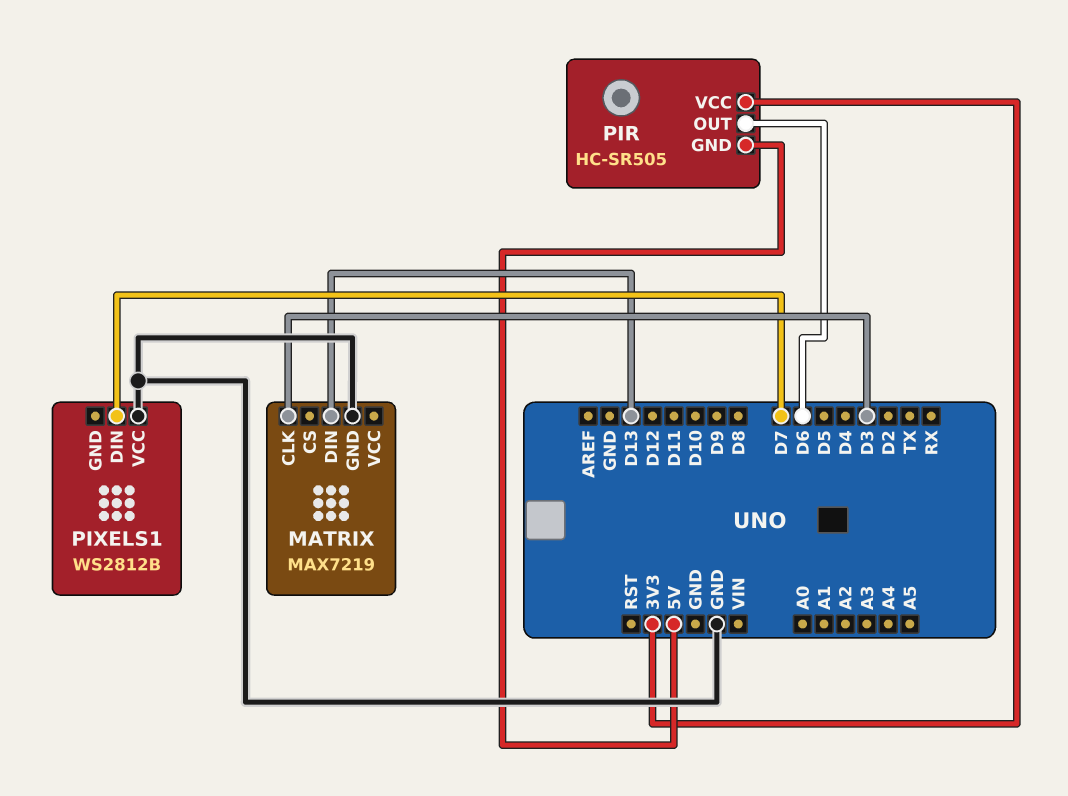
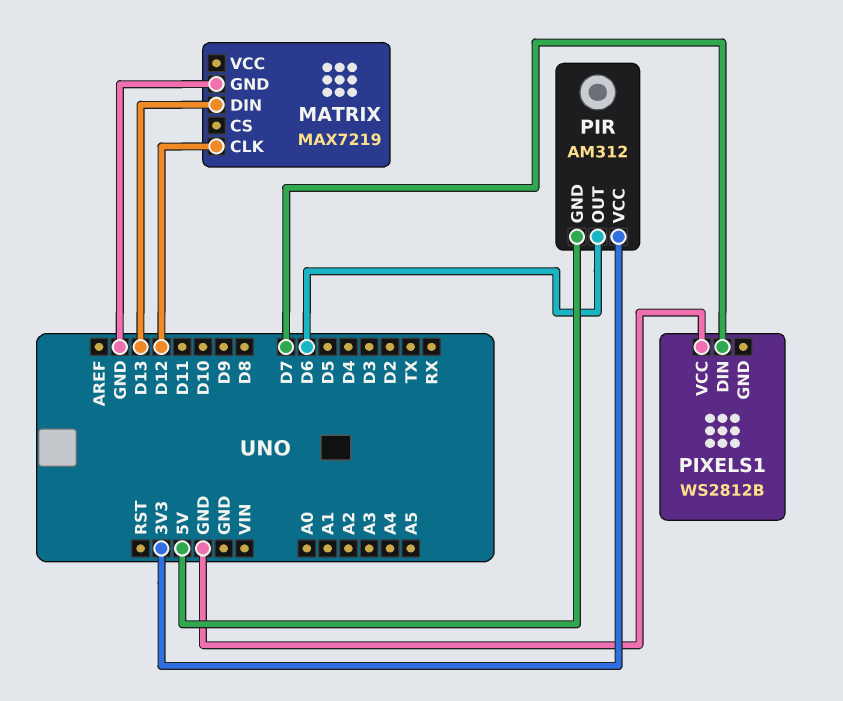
MATRIX pin CLK: D3 -> D12
PIR: HC-SR505 -> AM312

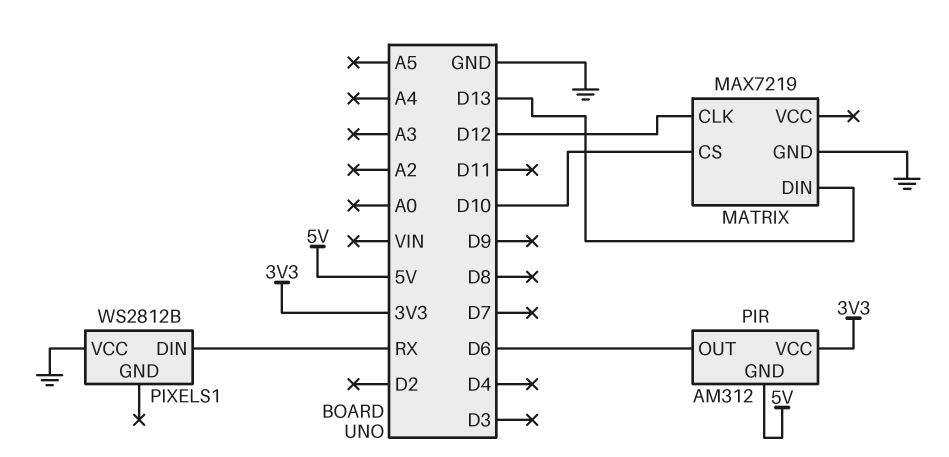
MATRIX pin CS: none -> D10
PIXELS1 pin DIN: D7 -> RX

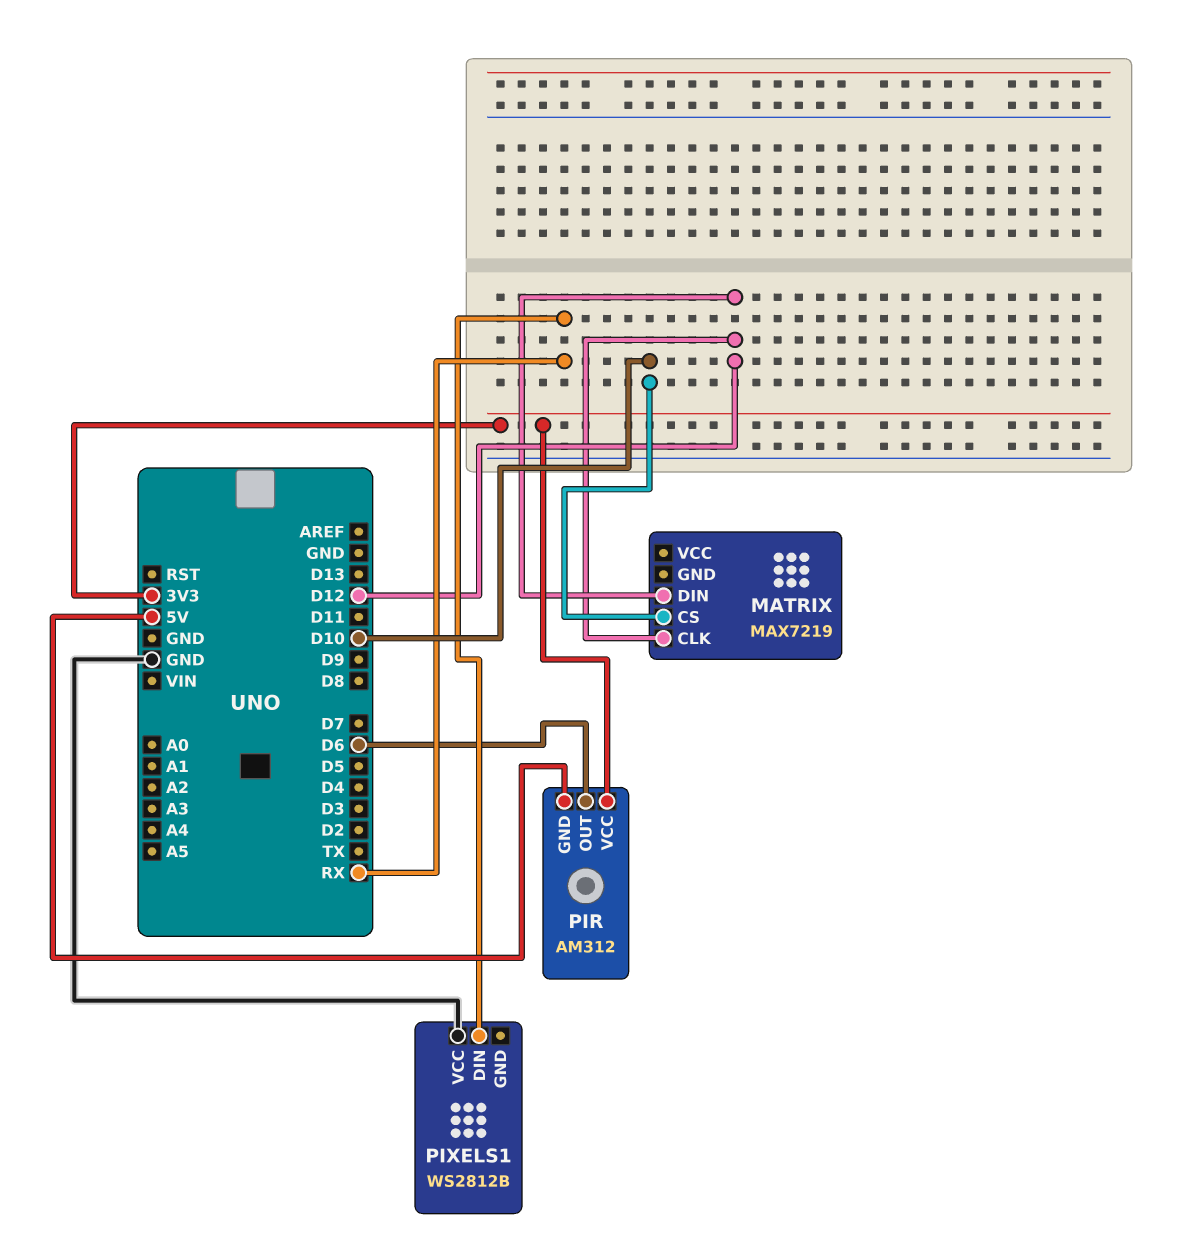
MATRIX pin DIN: D13 -> D12
MATRIX pin GND: GND -> none

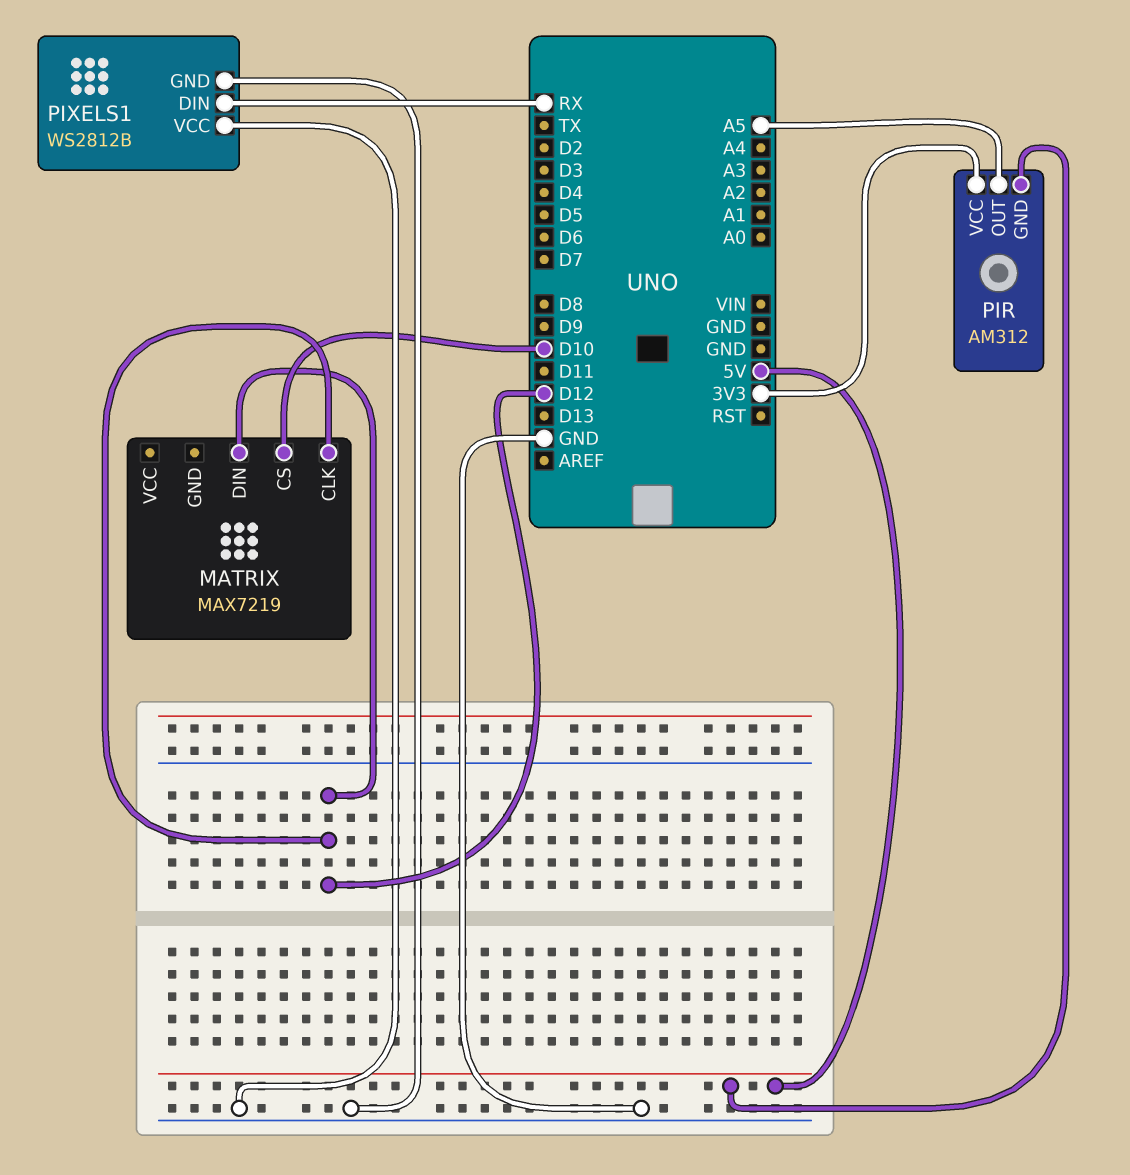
PIR pin OUT: D6 -> A5
PIXELS1 pin GND: none -> GND

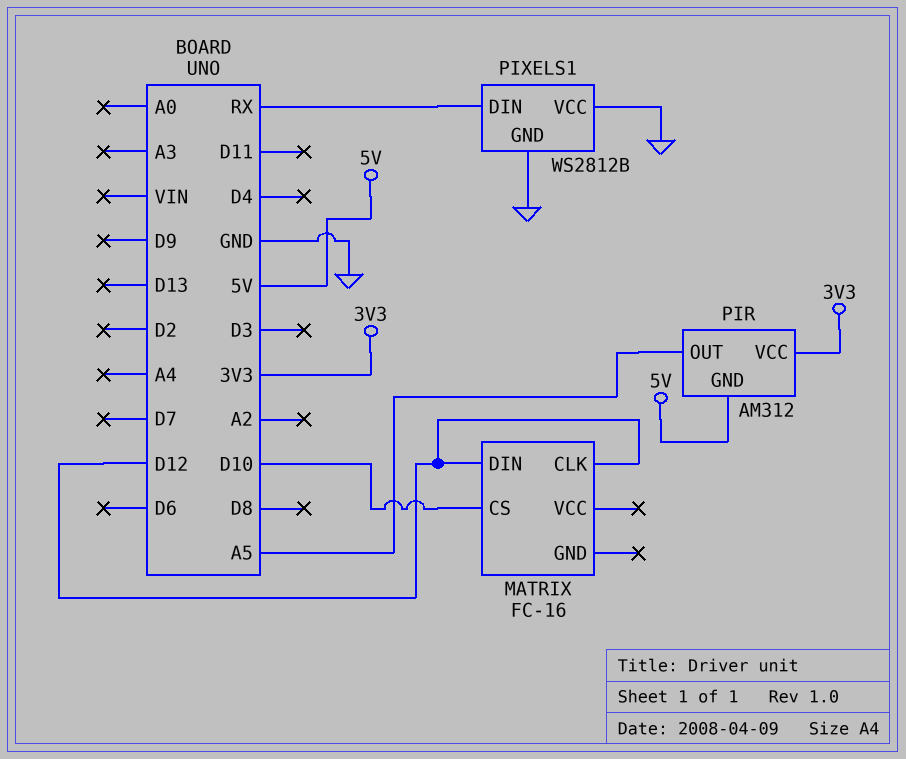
MATRIX: MAX7219 -> FC-16

